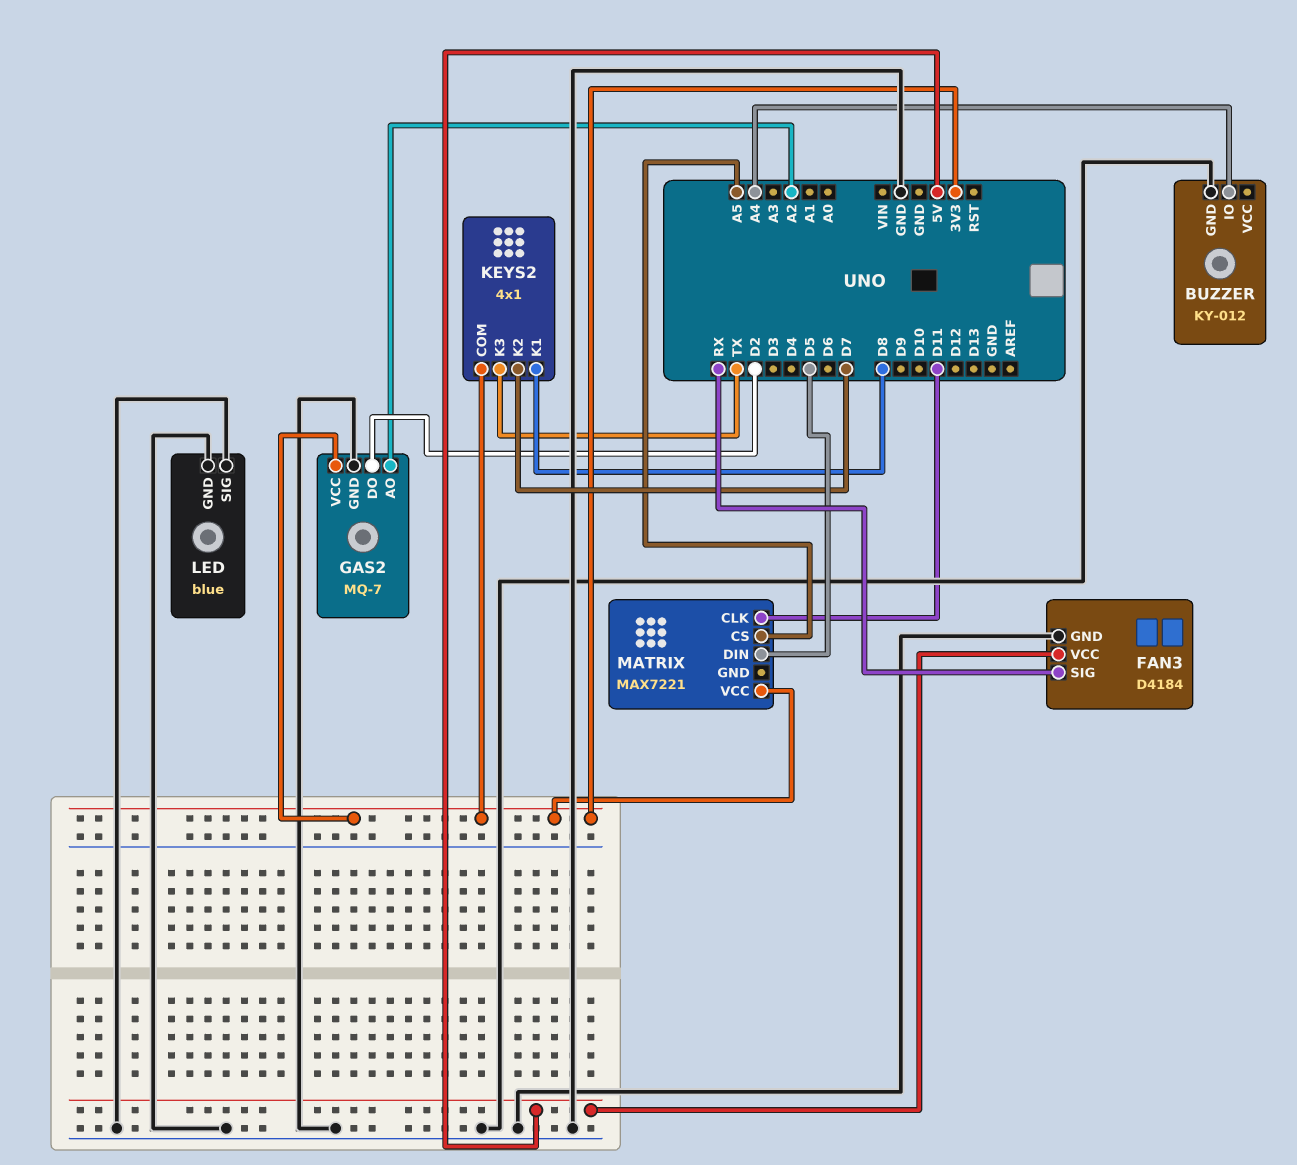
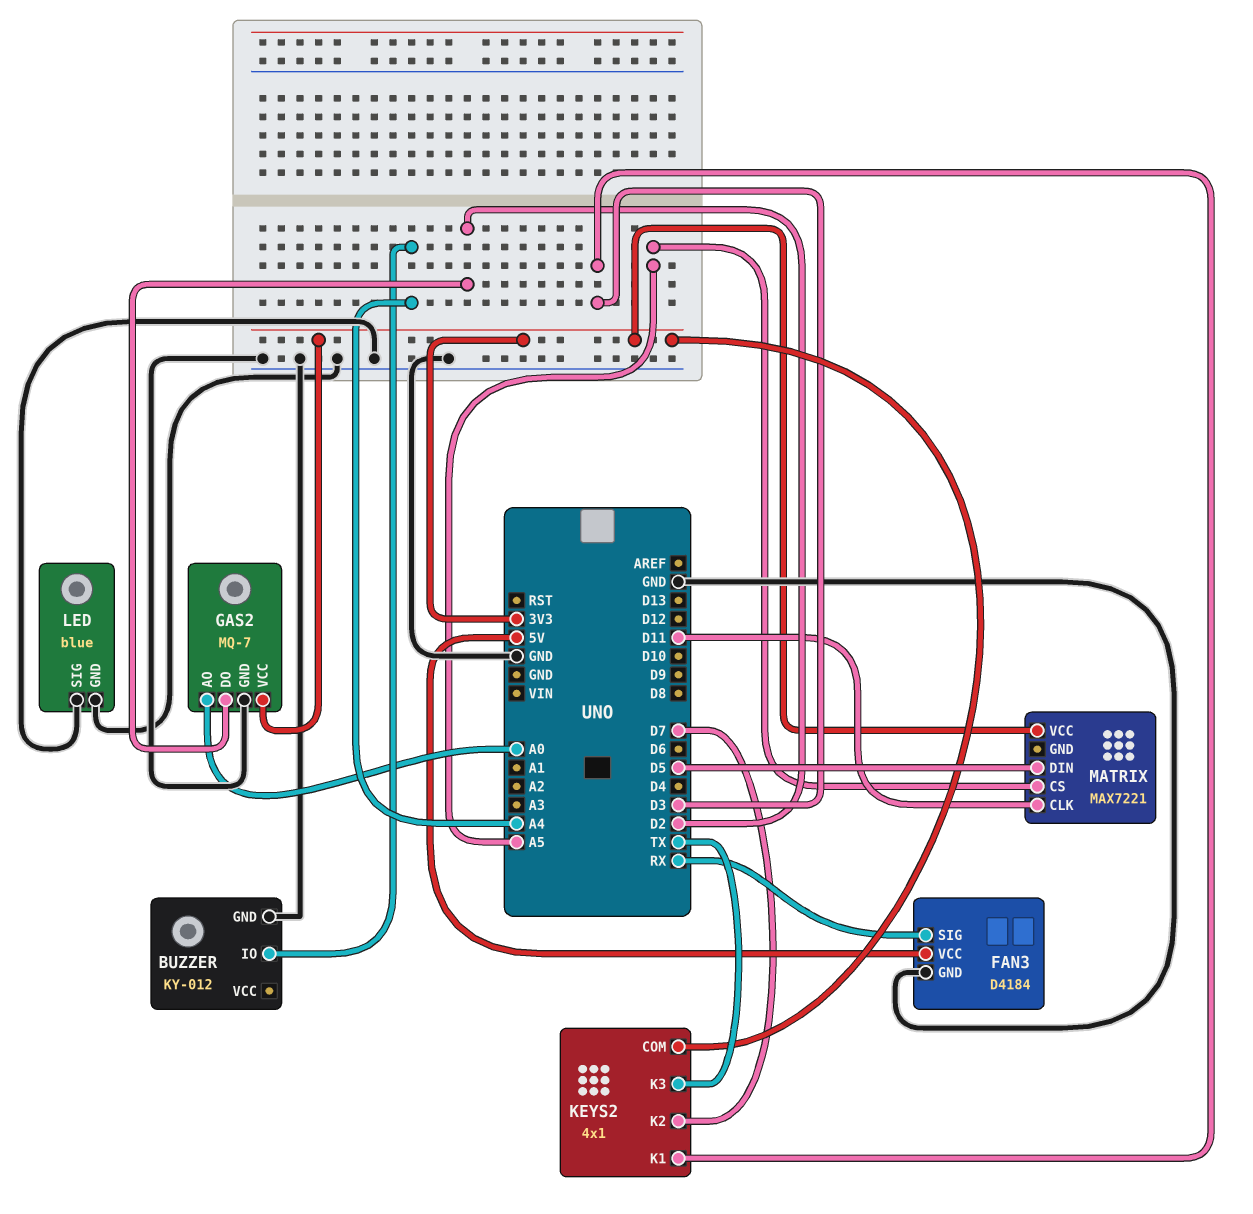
GAS2 pin AO: A2 -> A0
KEYS2 pin K1: D8 -> D3

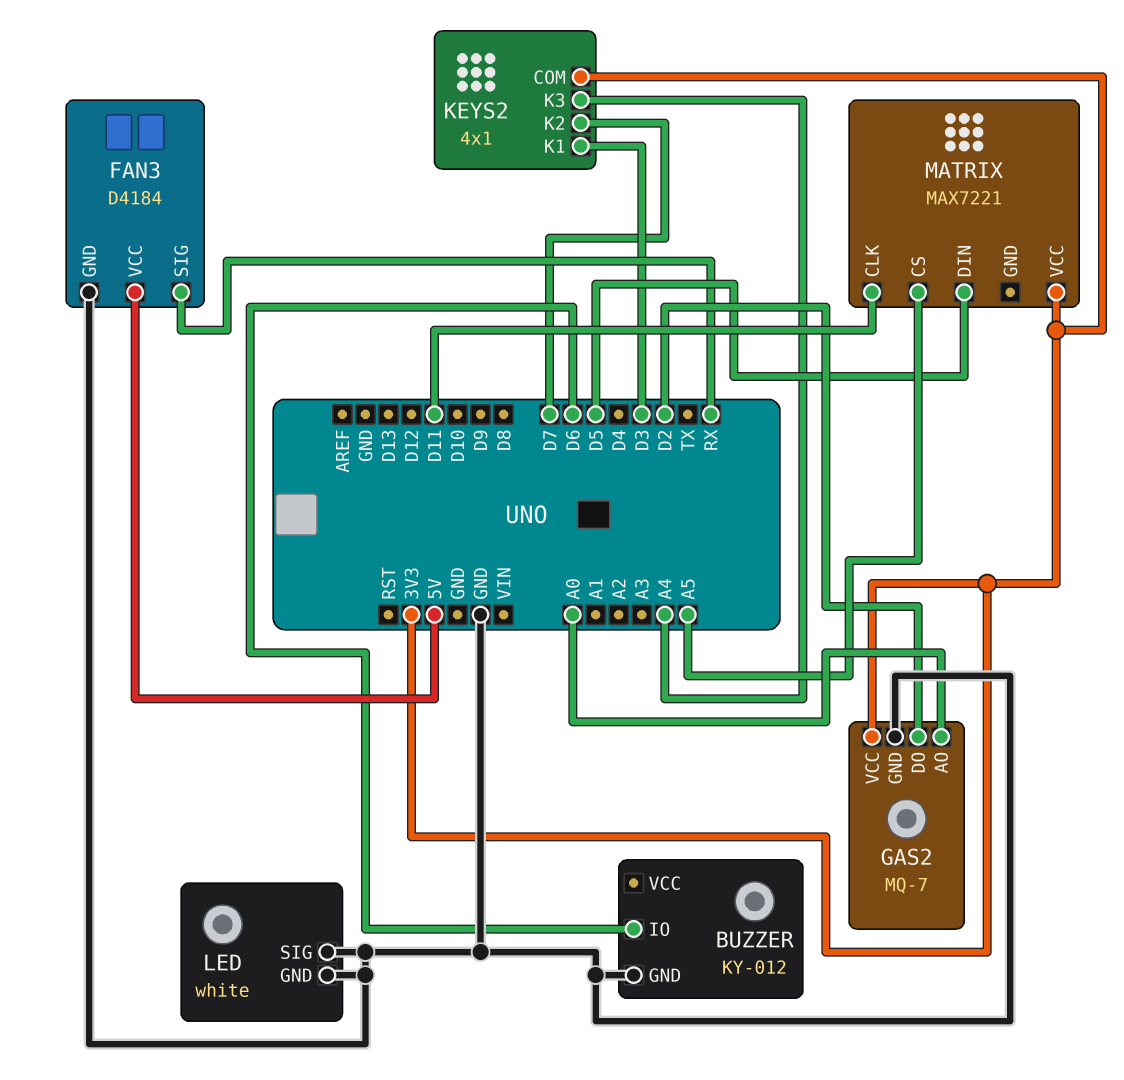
BUZZER pin IO: A4 -> D6
KEYS2 pin K3: TX -> A4
LED: blue -> white

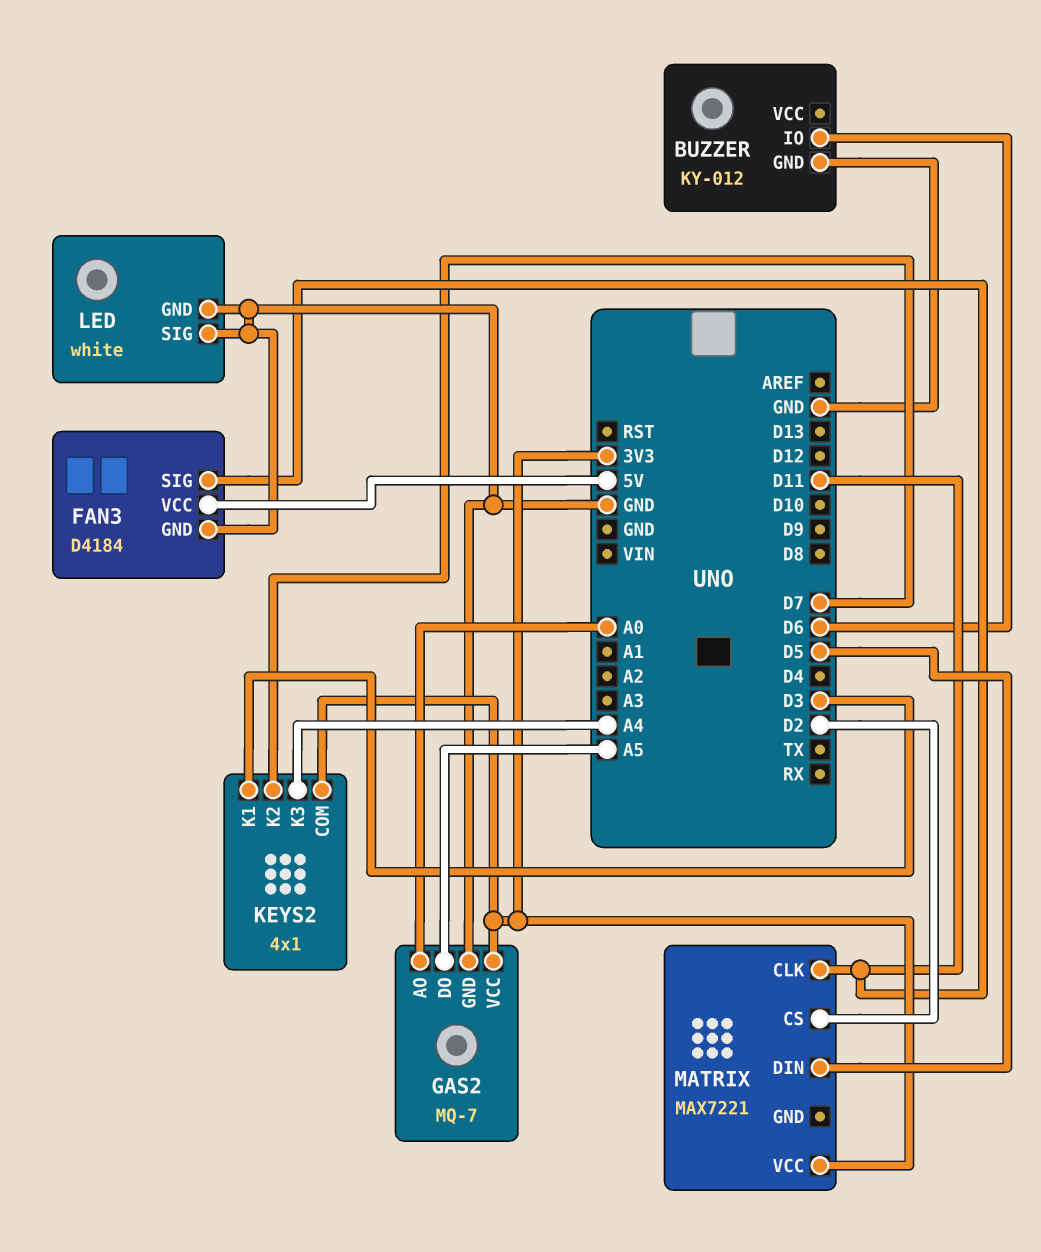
FAN3 pin SIG: RX -> D11
GAS2 pin DO: D2 -> A5
MATRIX pin CS: A5 -> D2

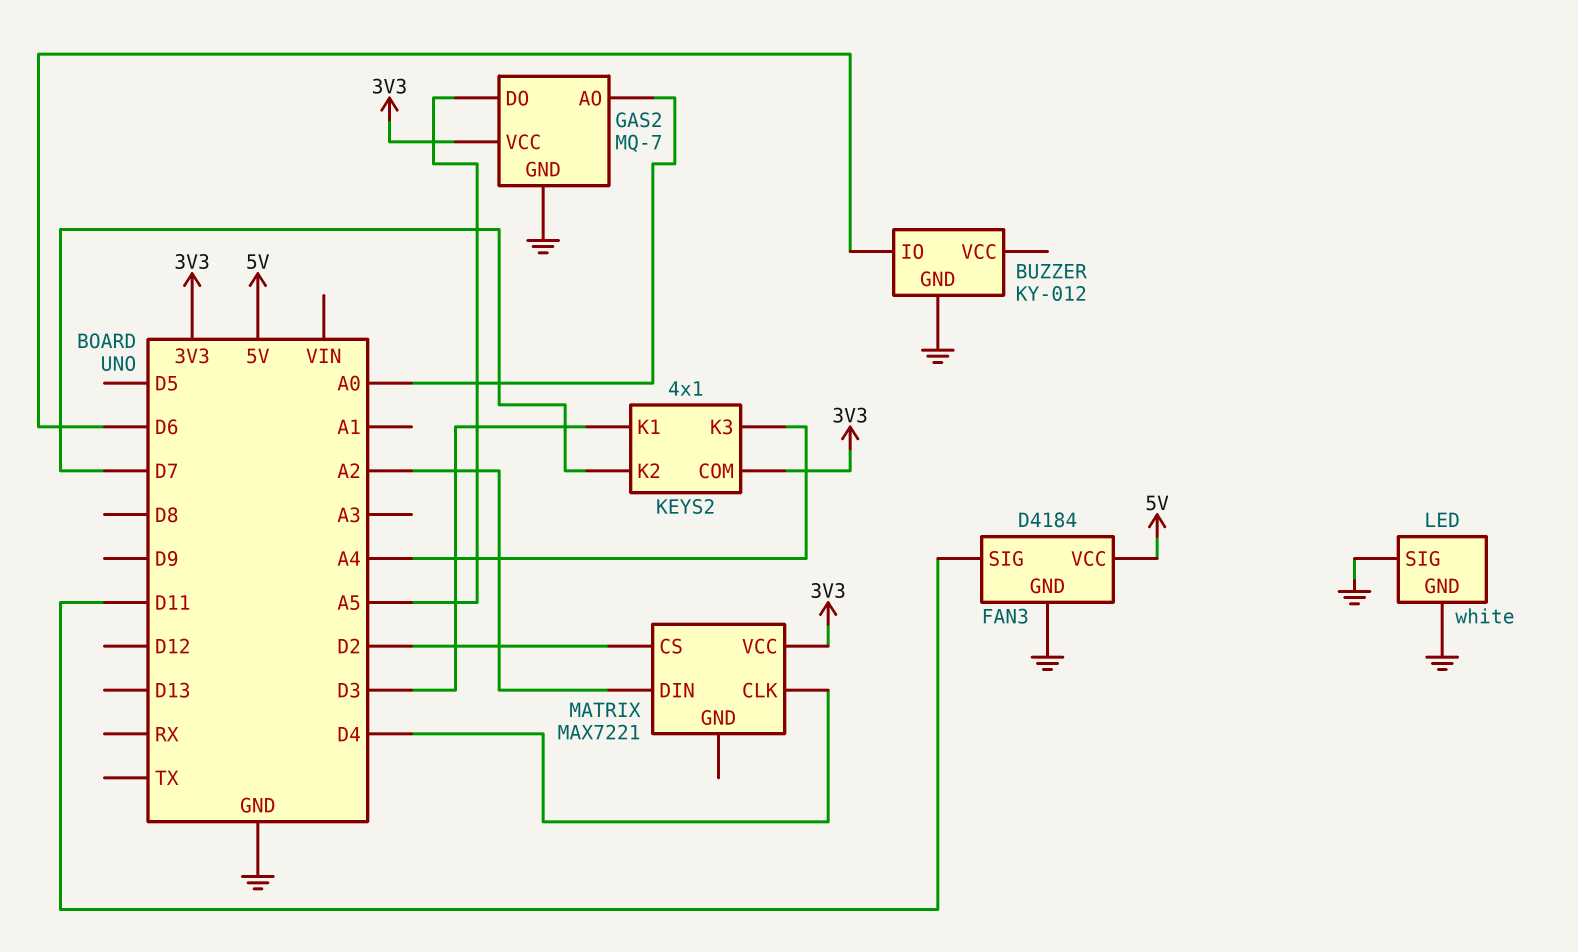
MATRIX pin CLK: D11 -> D4
MATRIX pin DIN: D5 -> A2

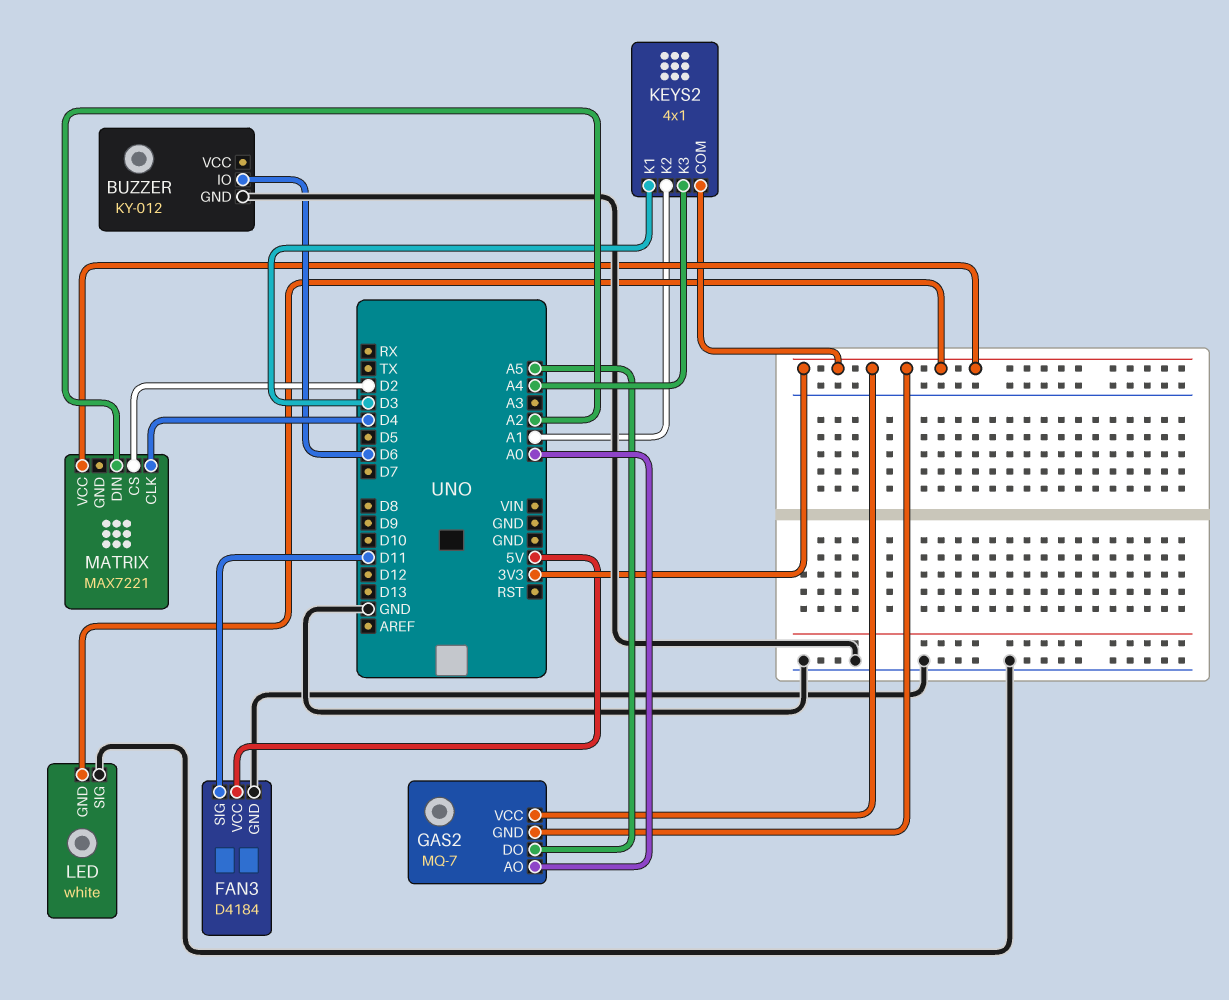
GAS2 pin GND: GND -> 3V3
KEYS2 pin K2: D7 -> A1
LED pin GND: GND -> 3V3

